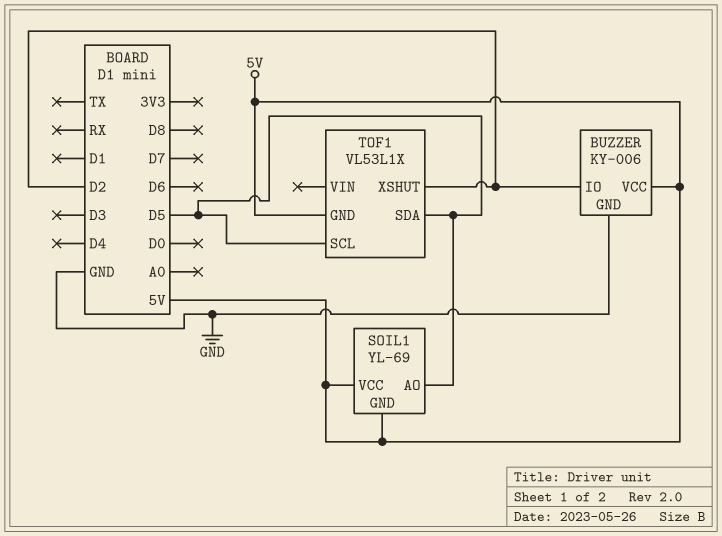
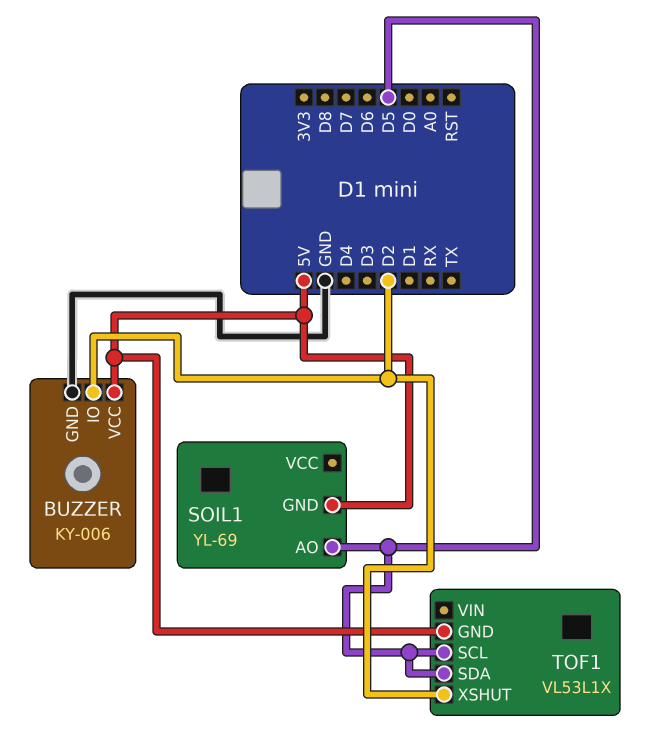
SOIL1 pin VCC: 5V -> none

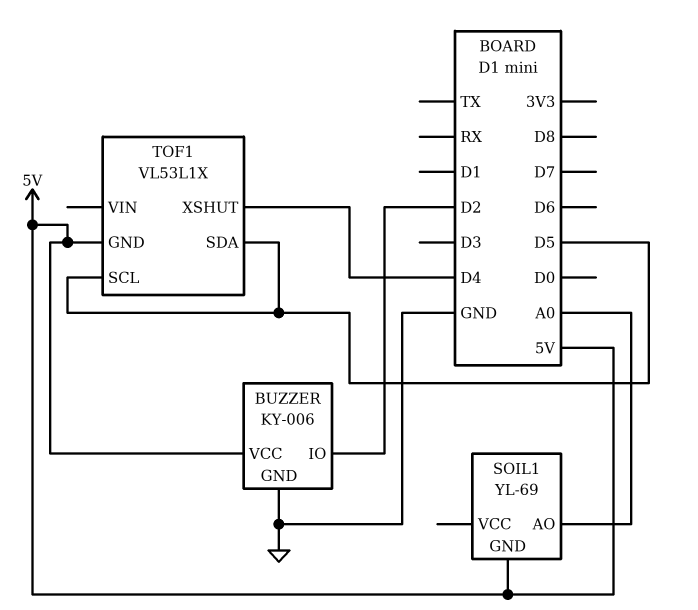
SOIL1 pin AO: D5 -> A0
TOF1 pin XSHUT: D2 -> D4

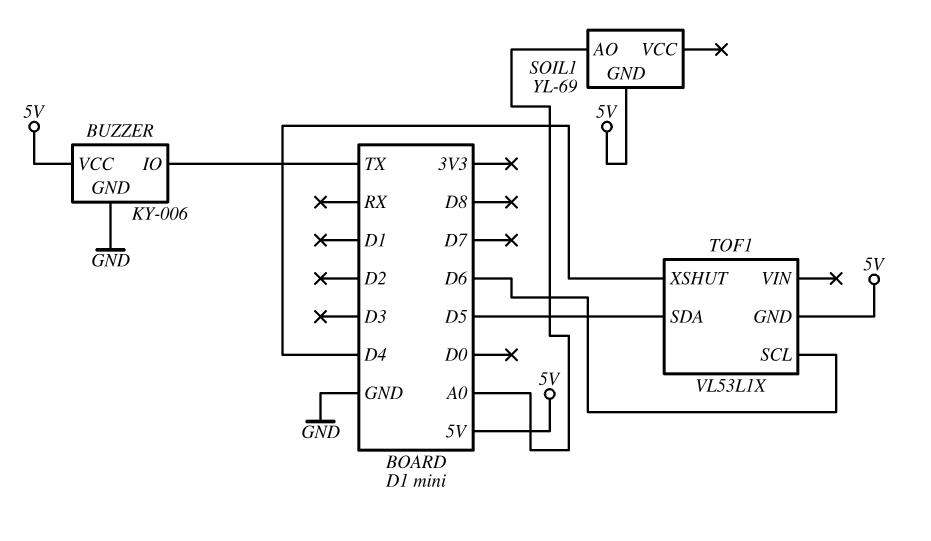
BUZZER pin IO: D2 -> TX
TOF1 pin SCL: D5 -> D6

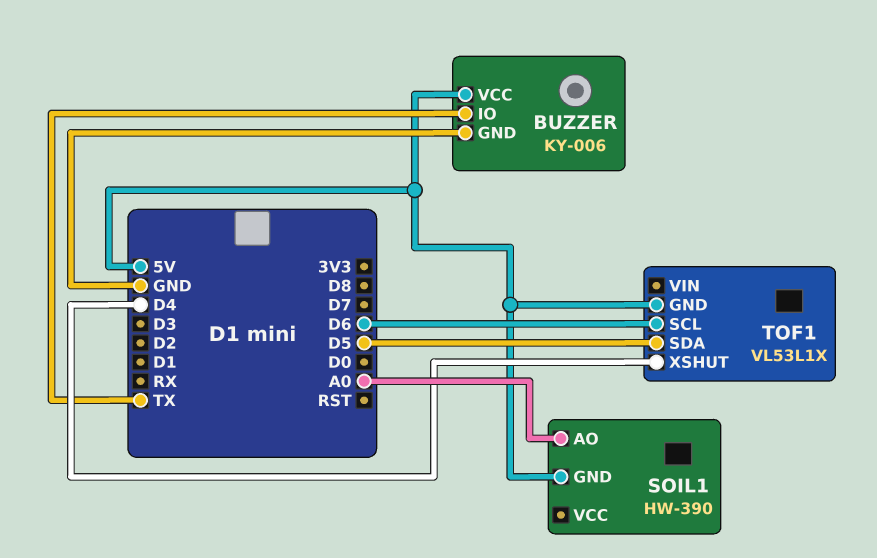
SOIL1: YL-69 -> HW-390

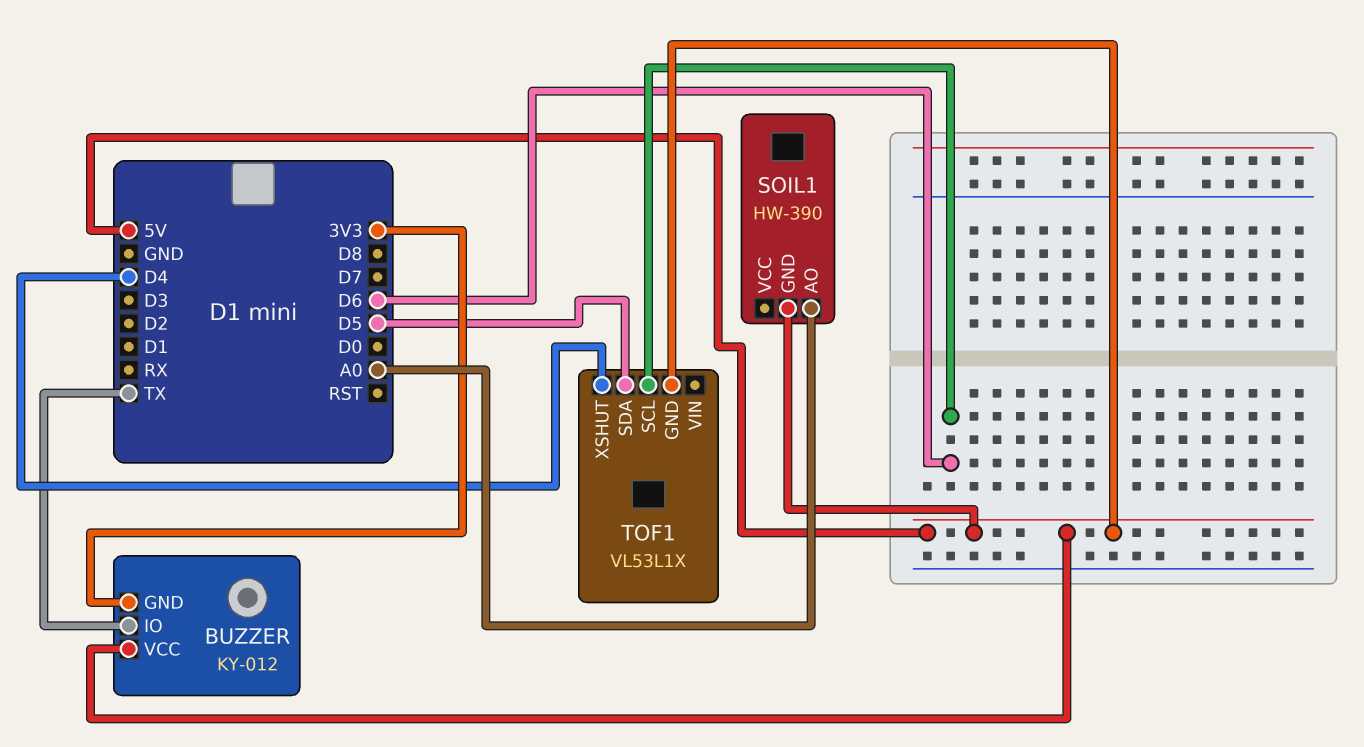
BUZZER: KY-006 -> KY-012
BUZZER pin GND: GND -> 3V3

